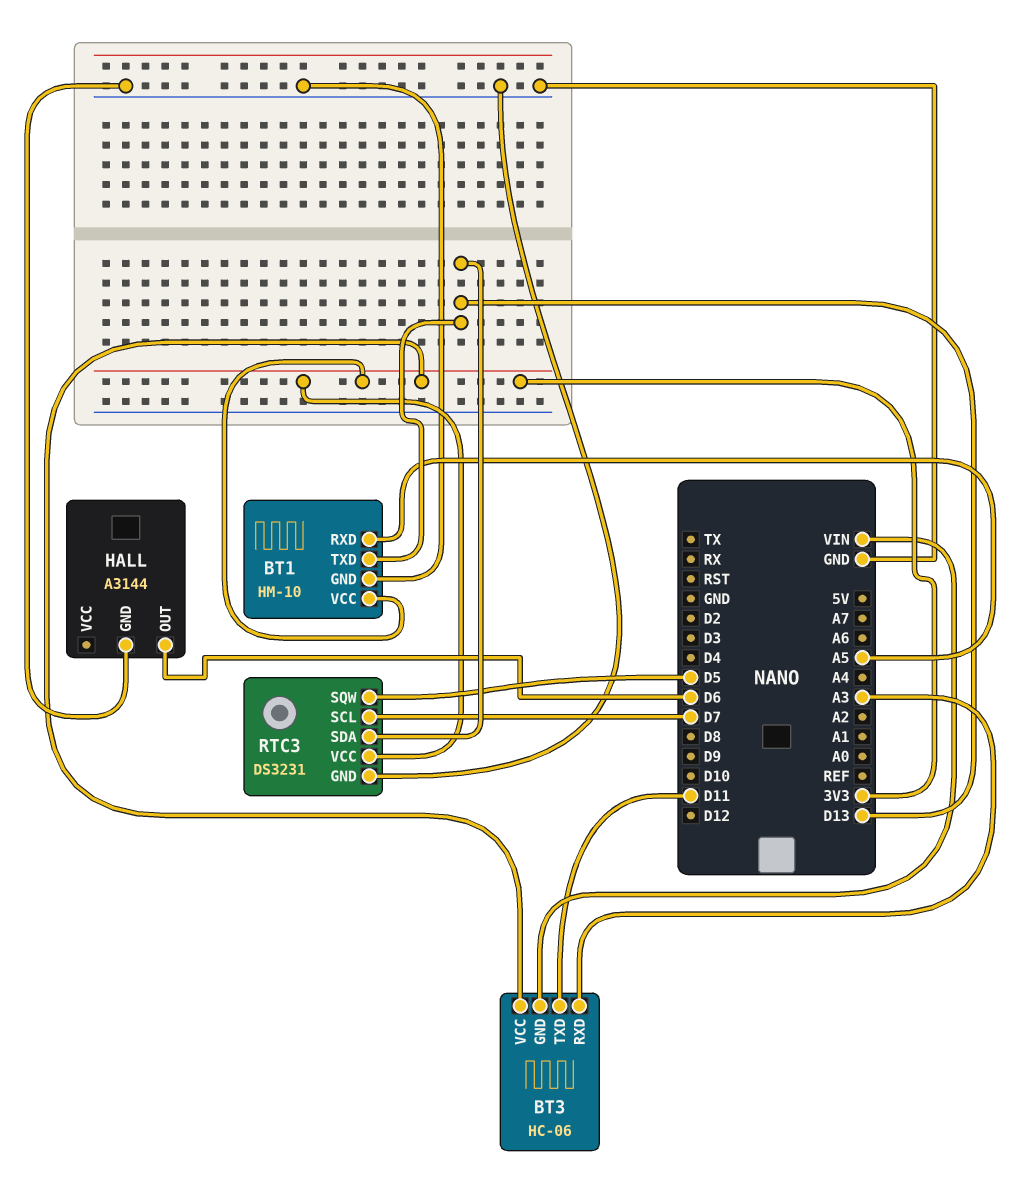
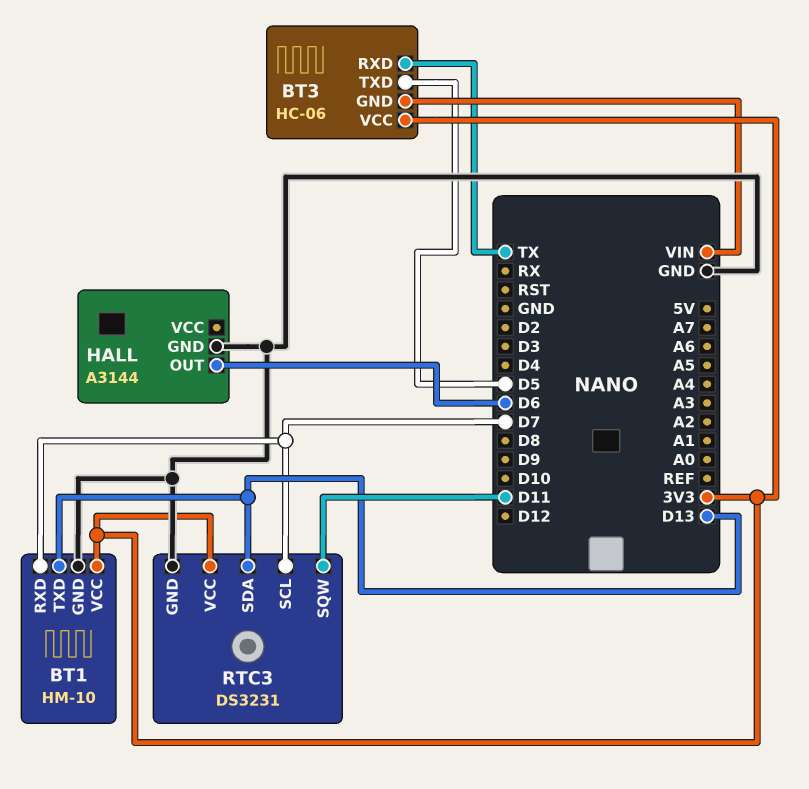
BT1 pin RXD: A5 -> D7
BT3 pin RXD: A3 -> TX
BT3 pin TXD: D11 -> D5
RTC3 pin SQW: D5 -> D11

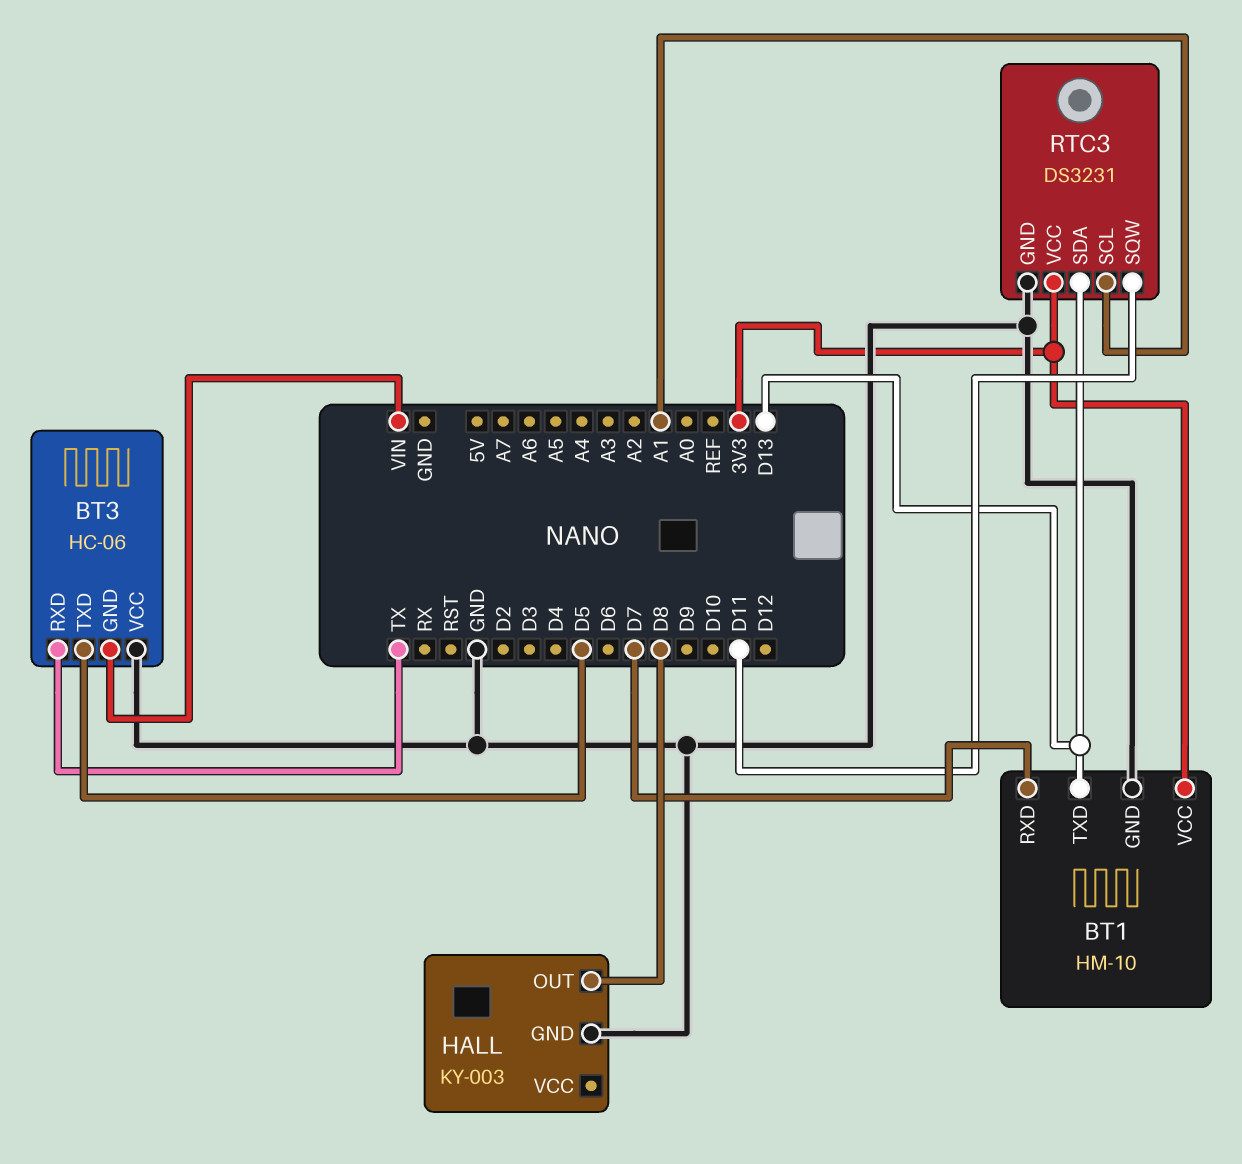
BT3 pin VCC: 3V3 -> GND
HALL: A3144 -> KY-003
HALL pin OUT: D6 -> D8
RTC3 pin SCL: D7 -> A1

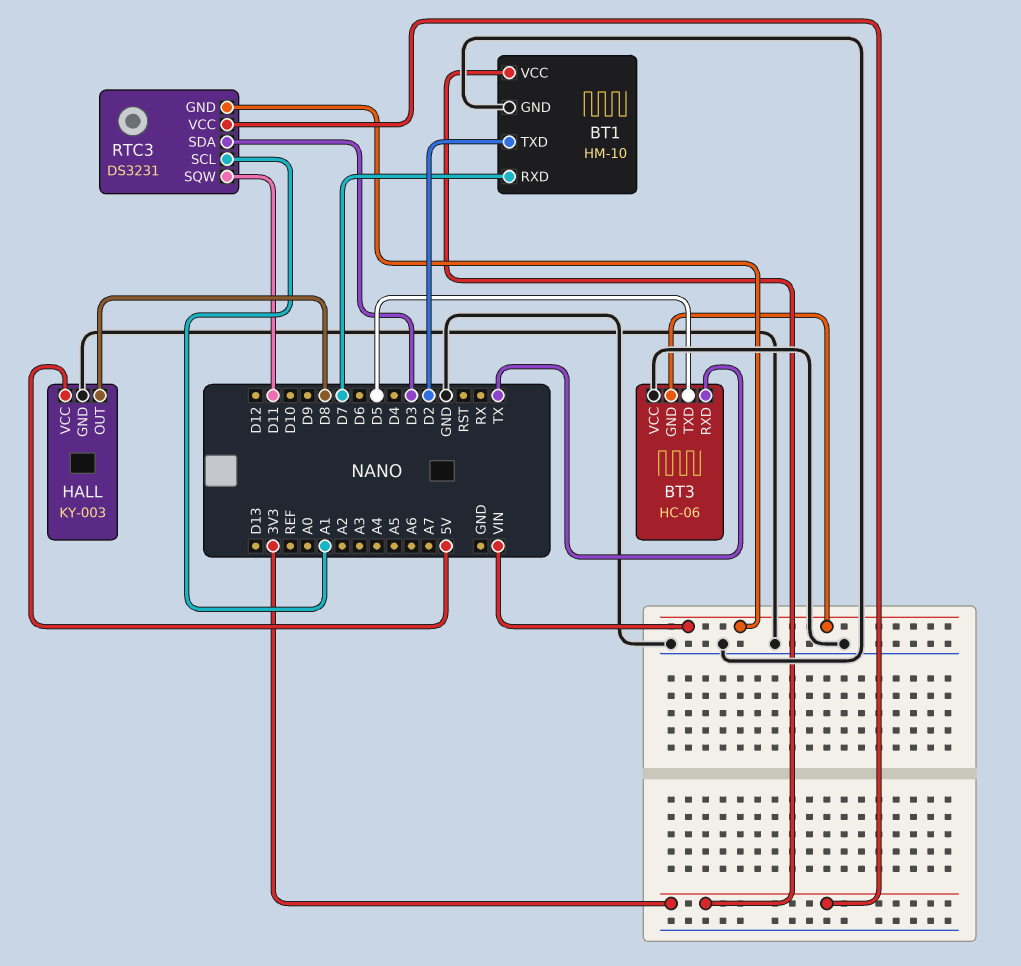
BT1 pin TXD: D13 -> D2
HALL pin VCC: none -> 5V
RTC3 pin GND: GND -> VIN
RTC3 pin SDA: D13 -> D3

